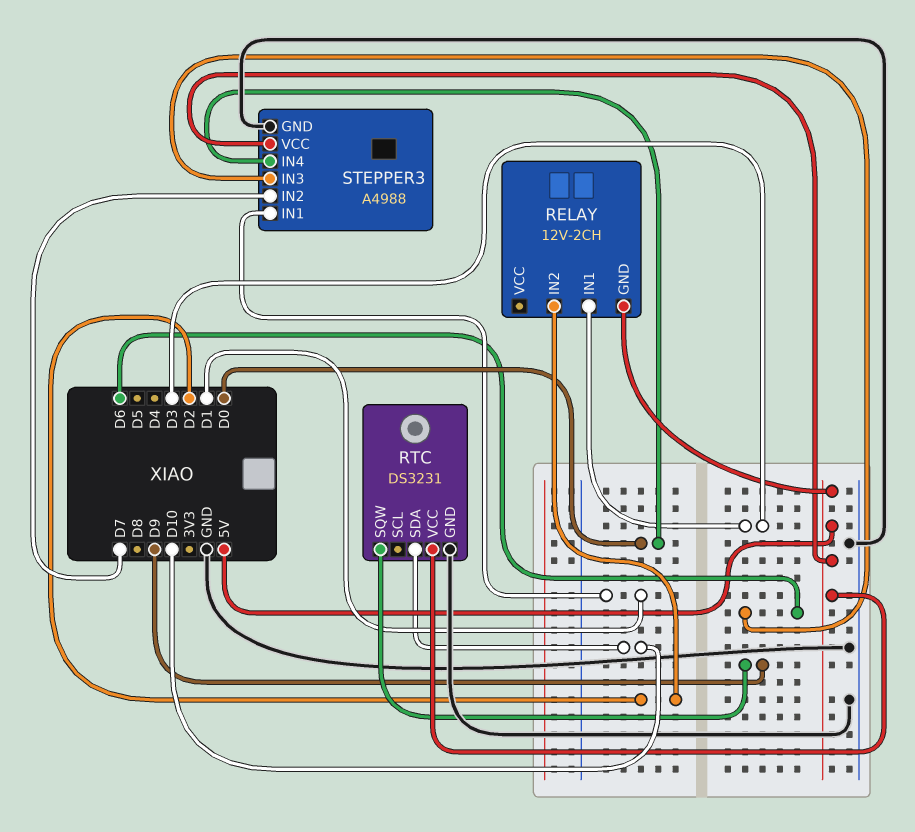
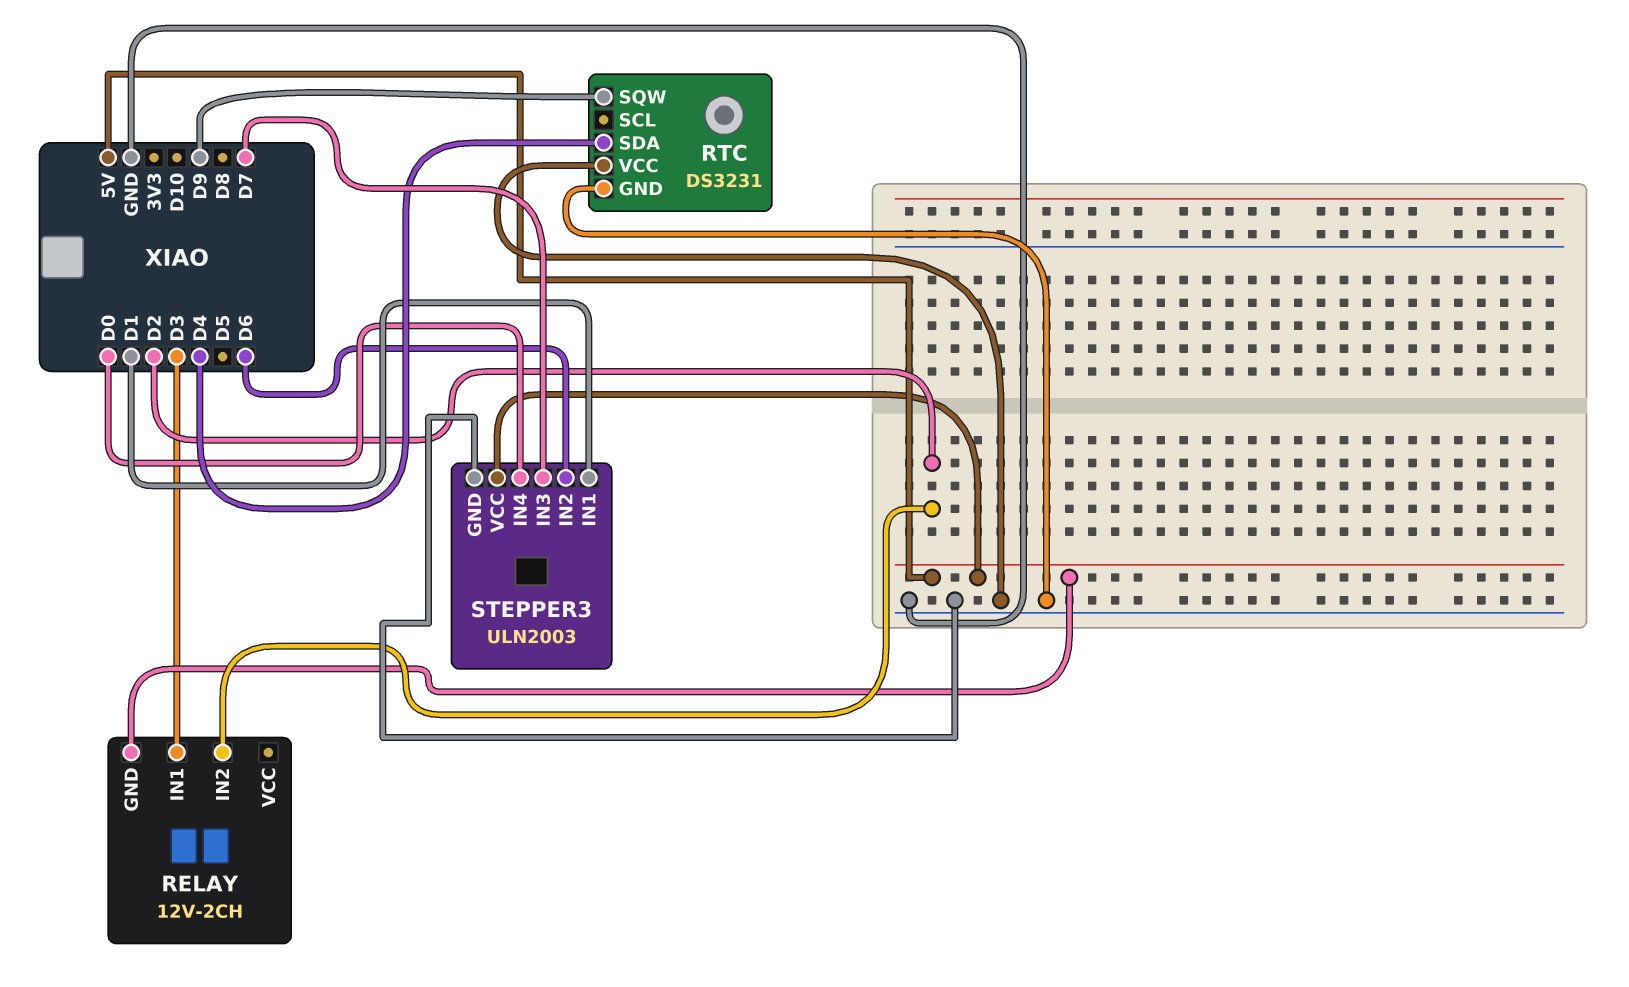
RTC pin SDA: D10 -> D4
RTC pin VCC: 5V -> GND
STEPPER3: A4988 -> ULN2003
STEPPER3 pin IN2: D7 -> D6
STEPPER3 pin IN3: D6 -> D7

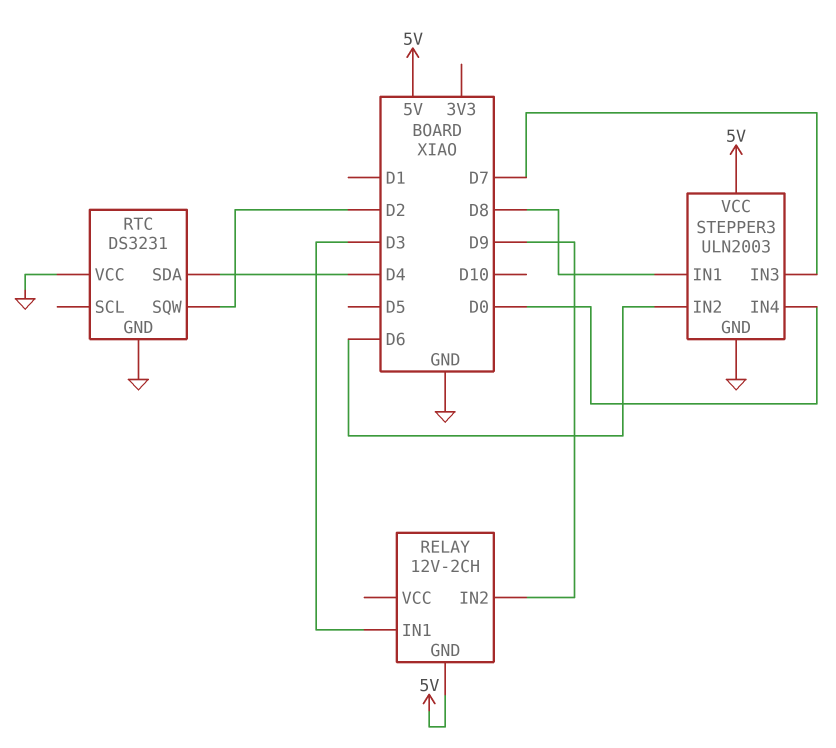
RELAY pin IN2: D2 -> D9
RTC pin SQW: D9 -> D2
STEPPER3 pin IN1: D1 -> D8

